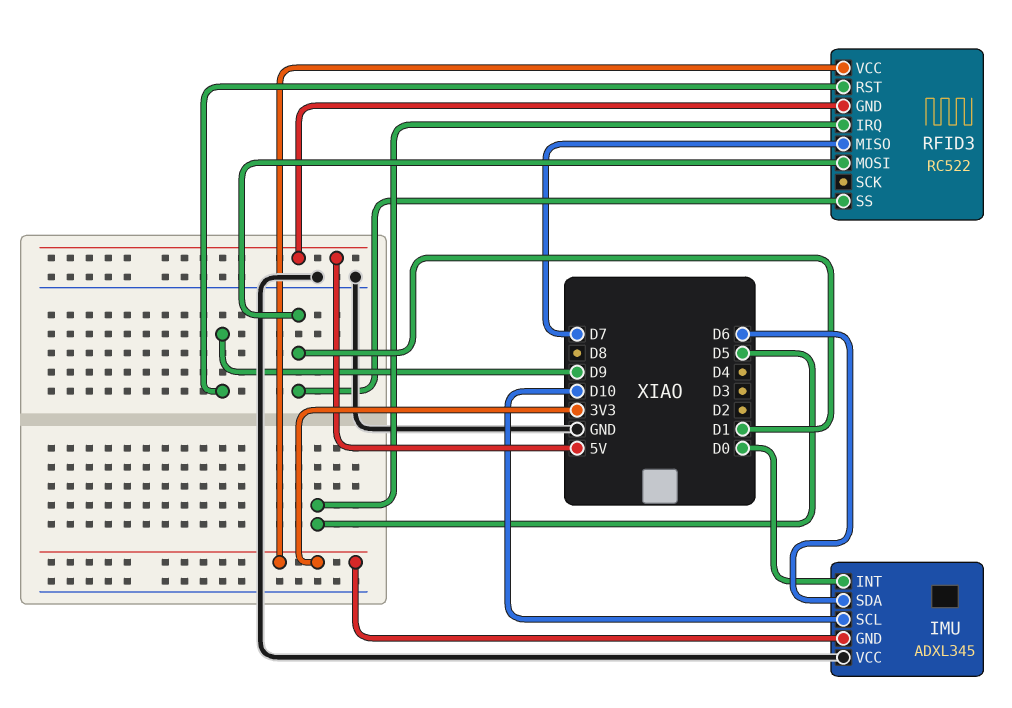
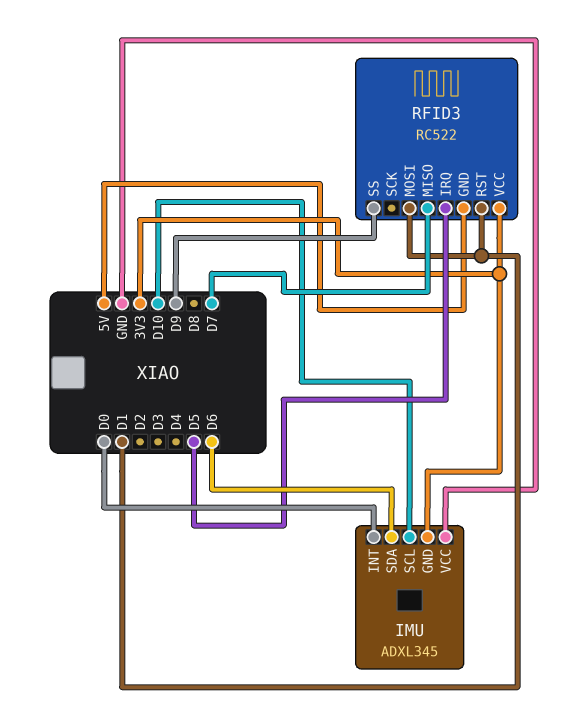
RFID3 pin RST: D9 -> D1
RFID3 pin SS: D1 -> D9

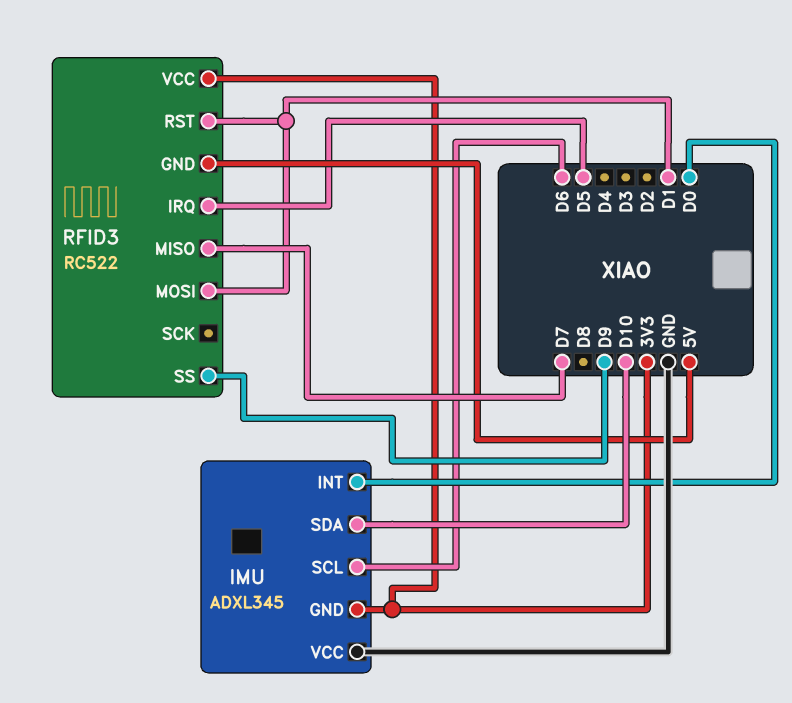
IMU pin SCL: D10 -> D6
IMU pin SDA: D6 -> D10

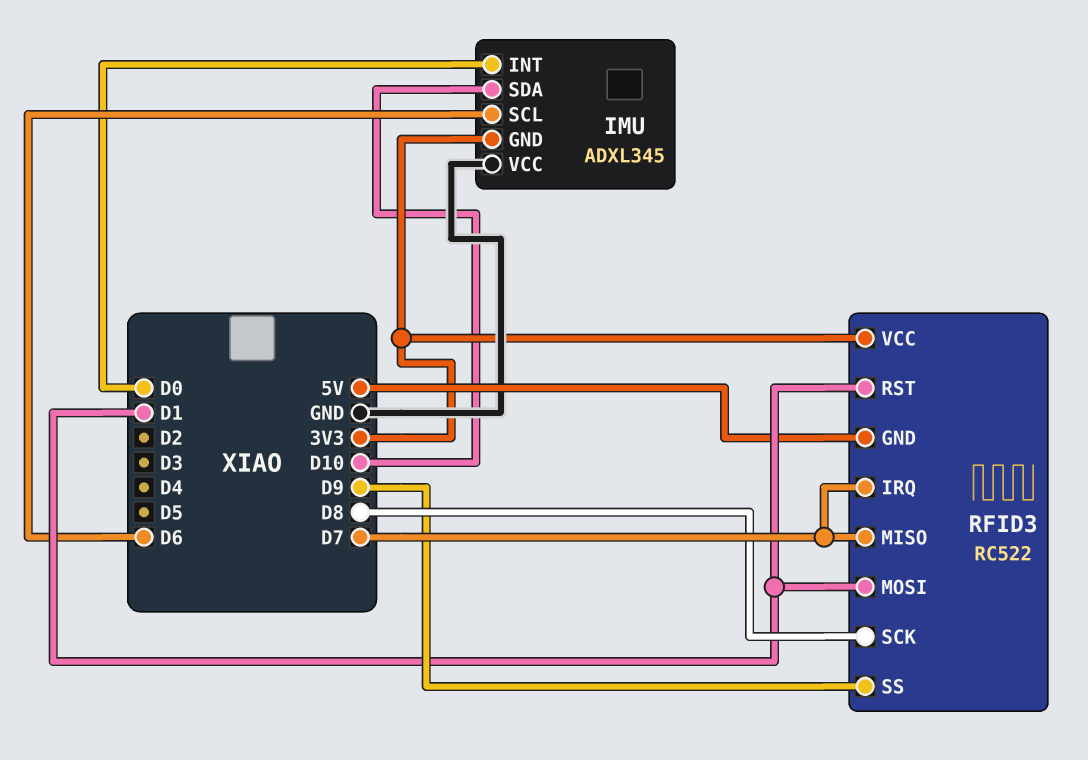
RFID3 pin IRQ: D5 -> D7
RFID3 pin SCK: none -> D8

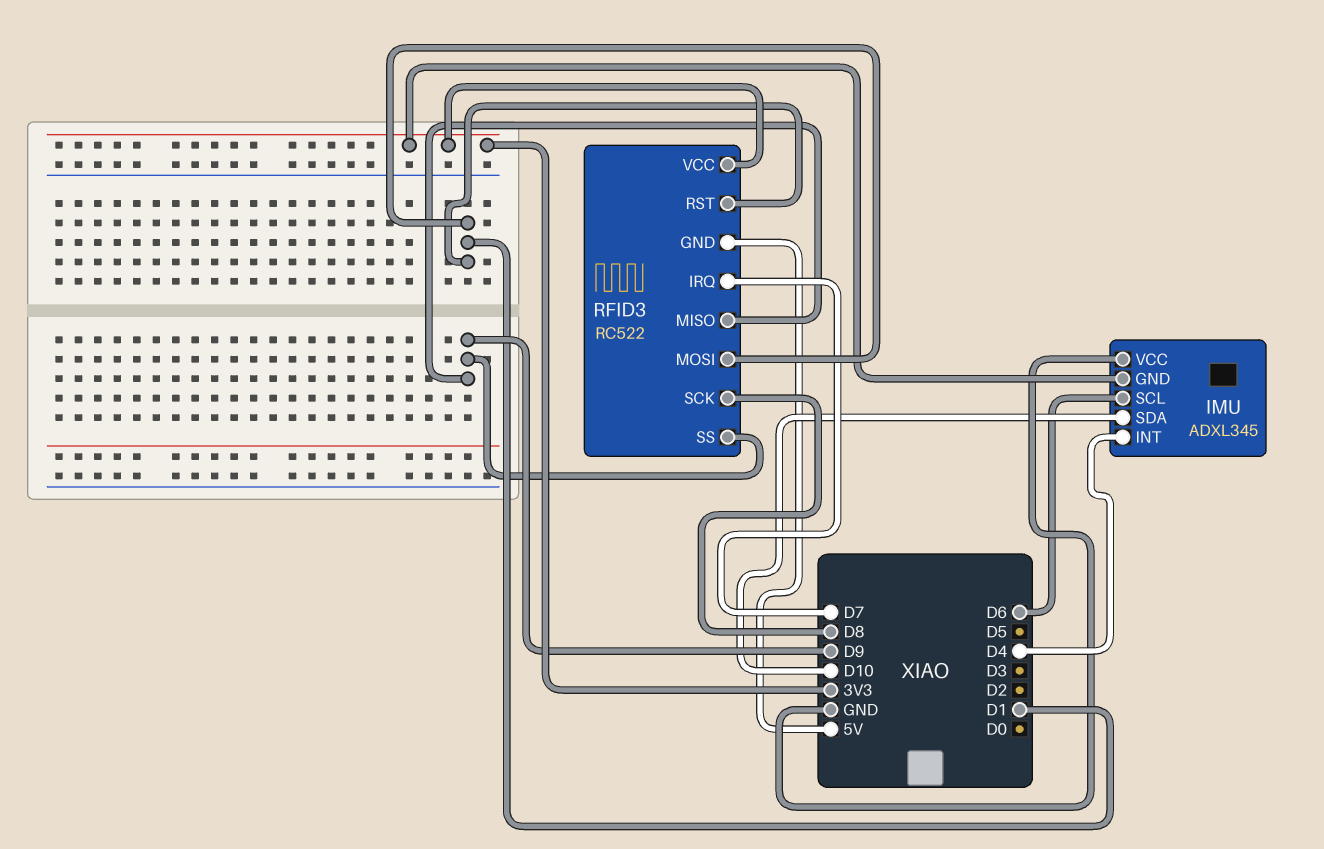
IMU pin INT: D0 -> D4
RFID3 pin MISO: D7 -> D9

